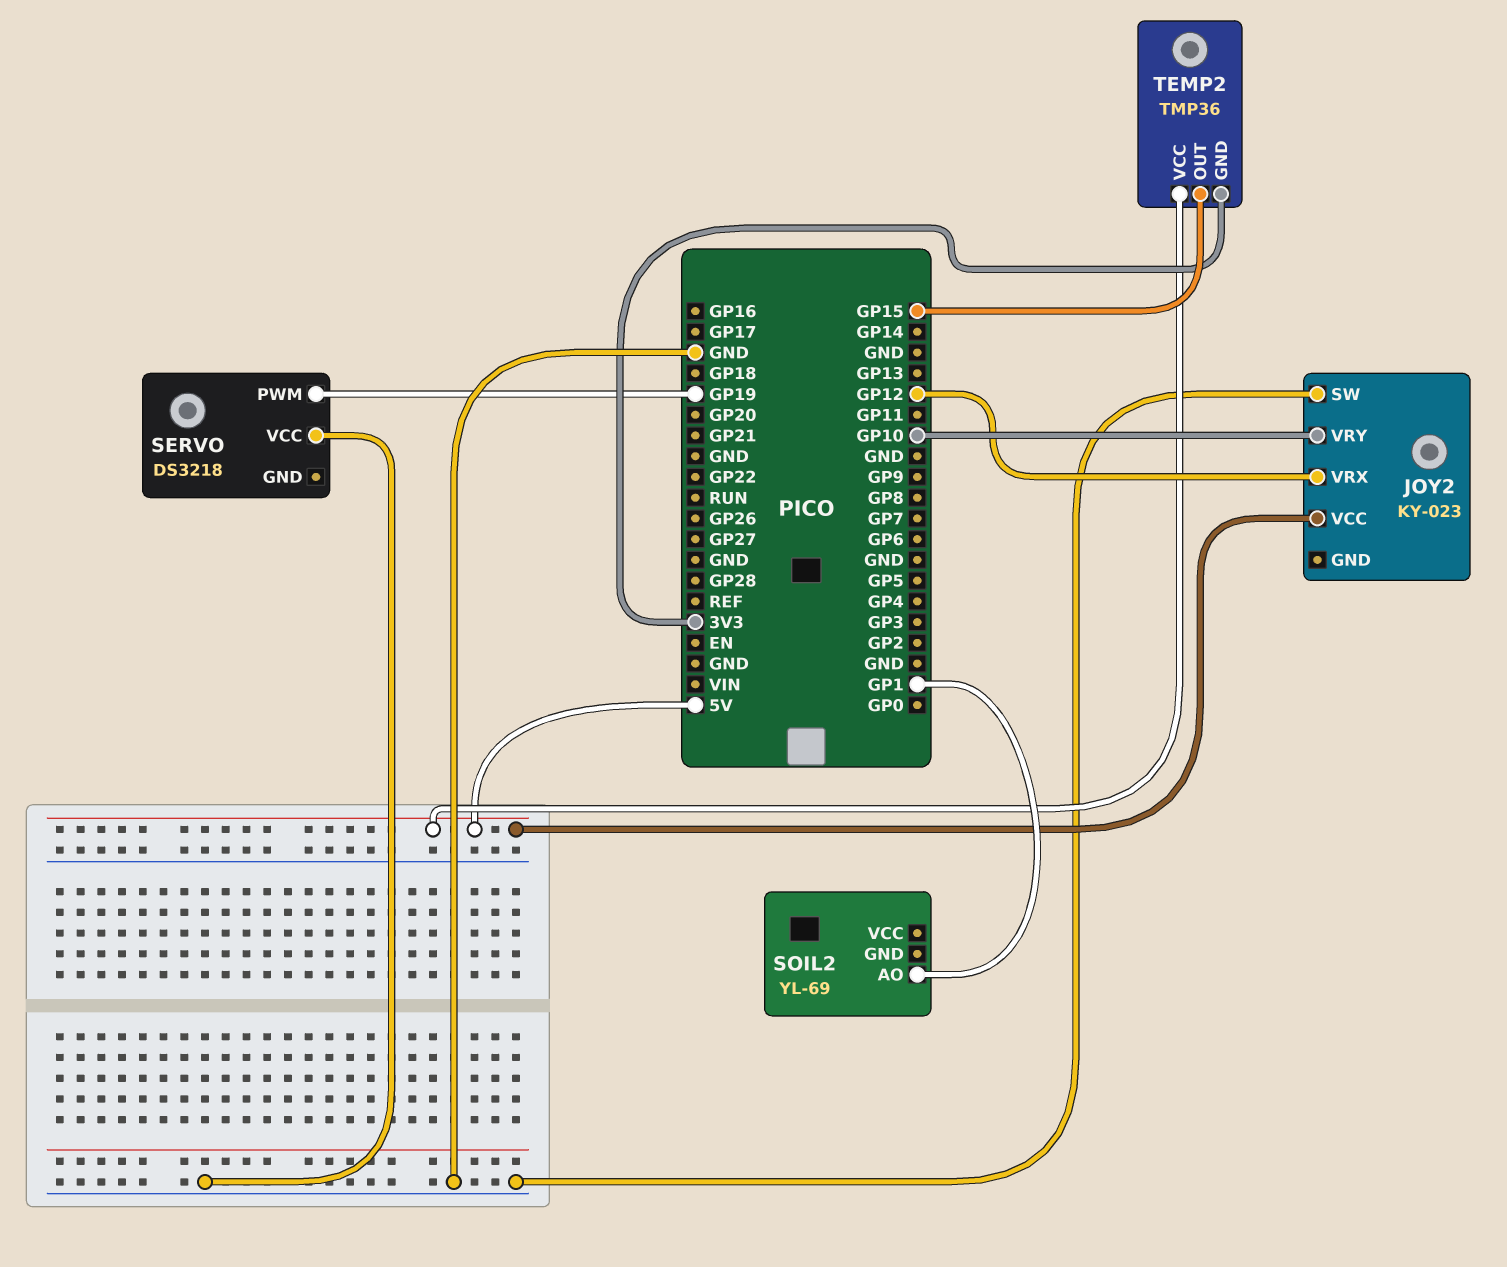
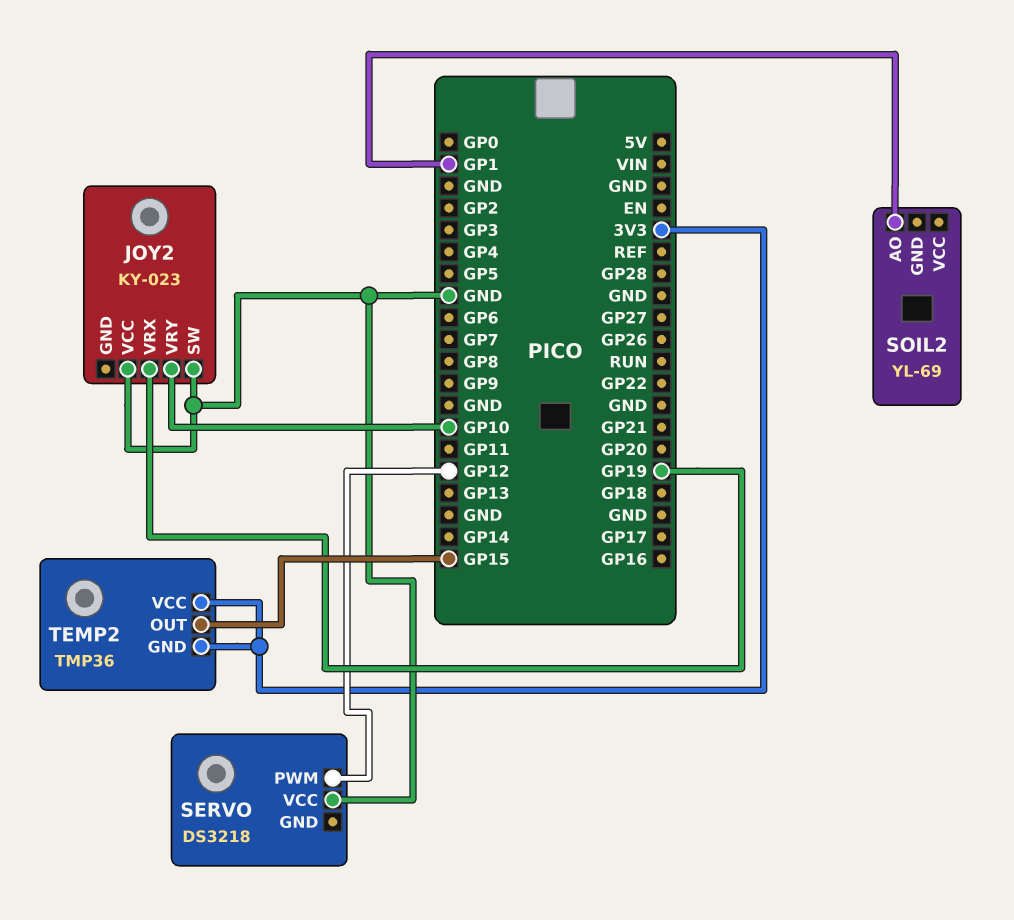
JOY2 pin VCC: 5V -> GND
JOY2 pin VRX: GP12 -> GP19
SERVO pin PWM: GP19 -> GP12
TEMP2 pin VCC: 5V -> 3V3

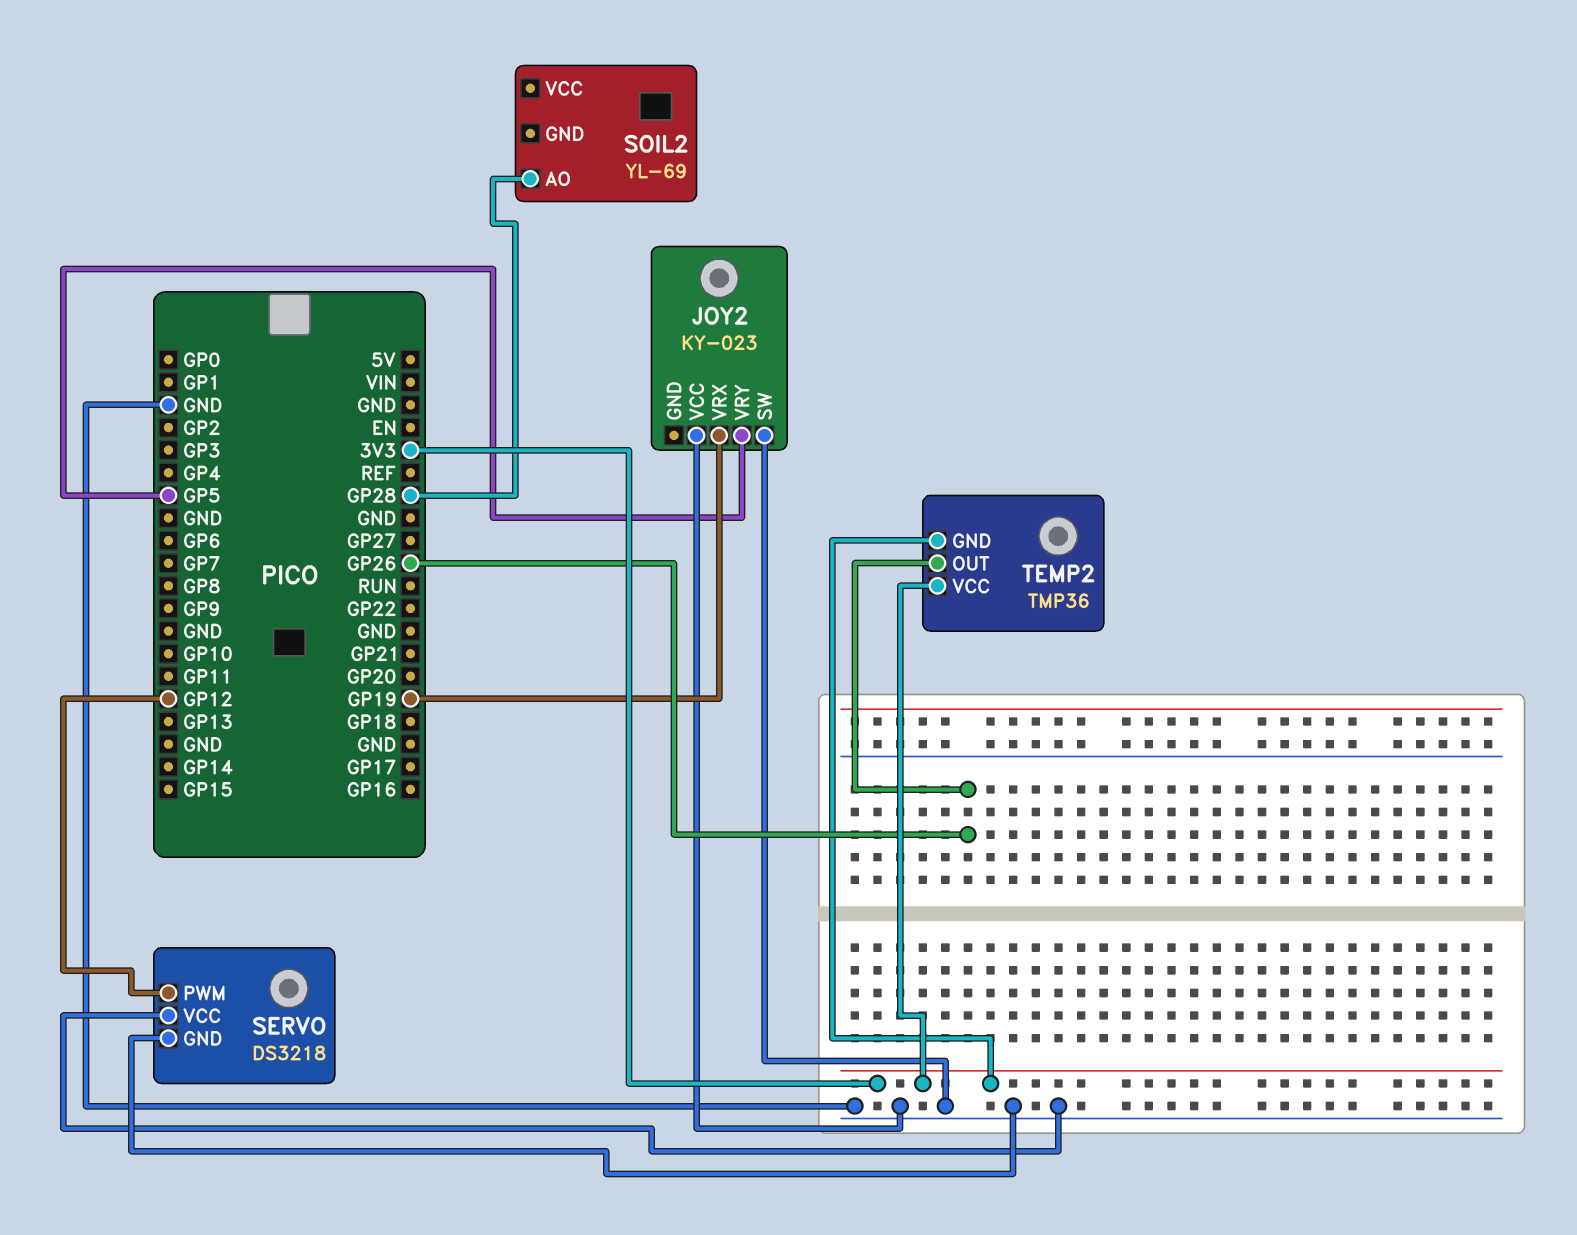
JOY2 pin VRY: GP10 -> GP5
SERVO pin GND: none -> GND
SOIL2 pin AO: GP1 -> GP28
TEMP2 pin OUT: GP15 -> GP26

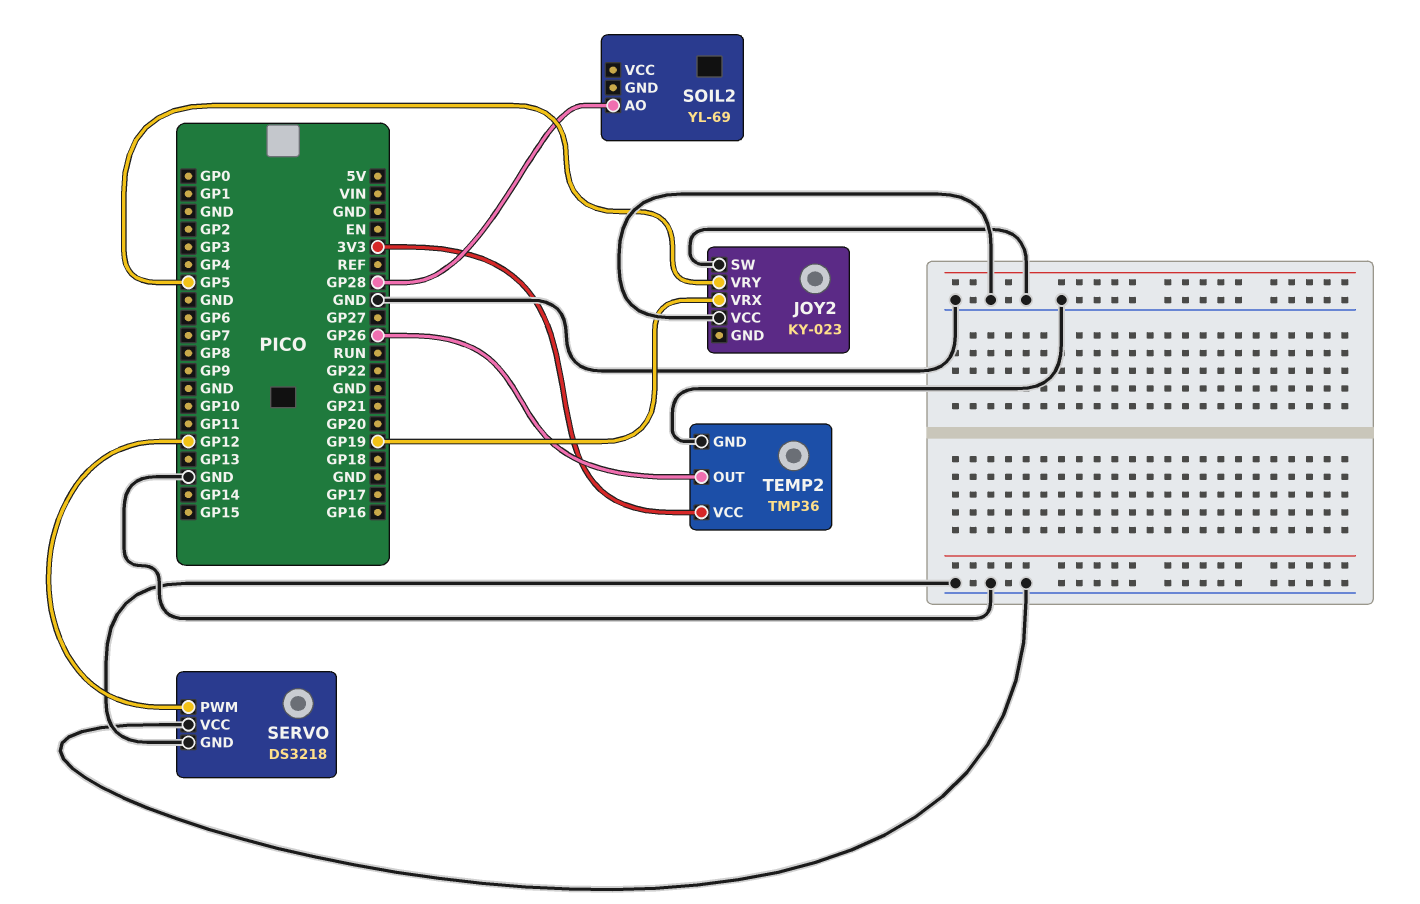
TEMP2 pin GND: 3V3 -> GND

